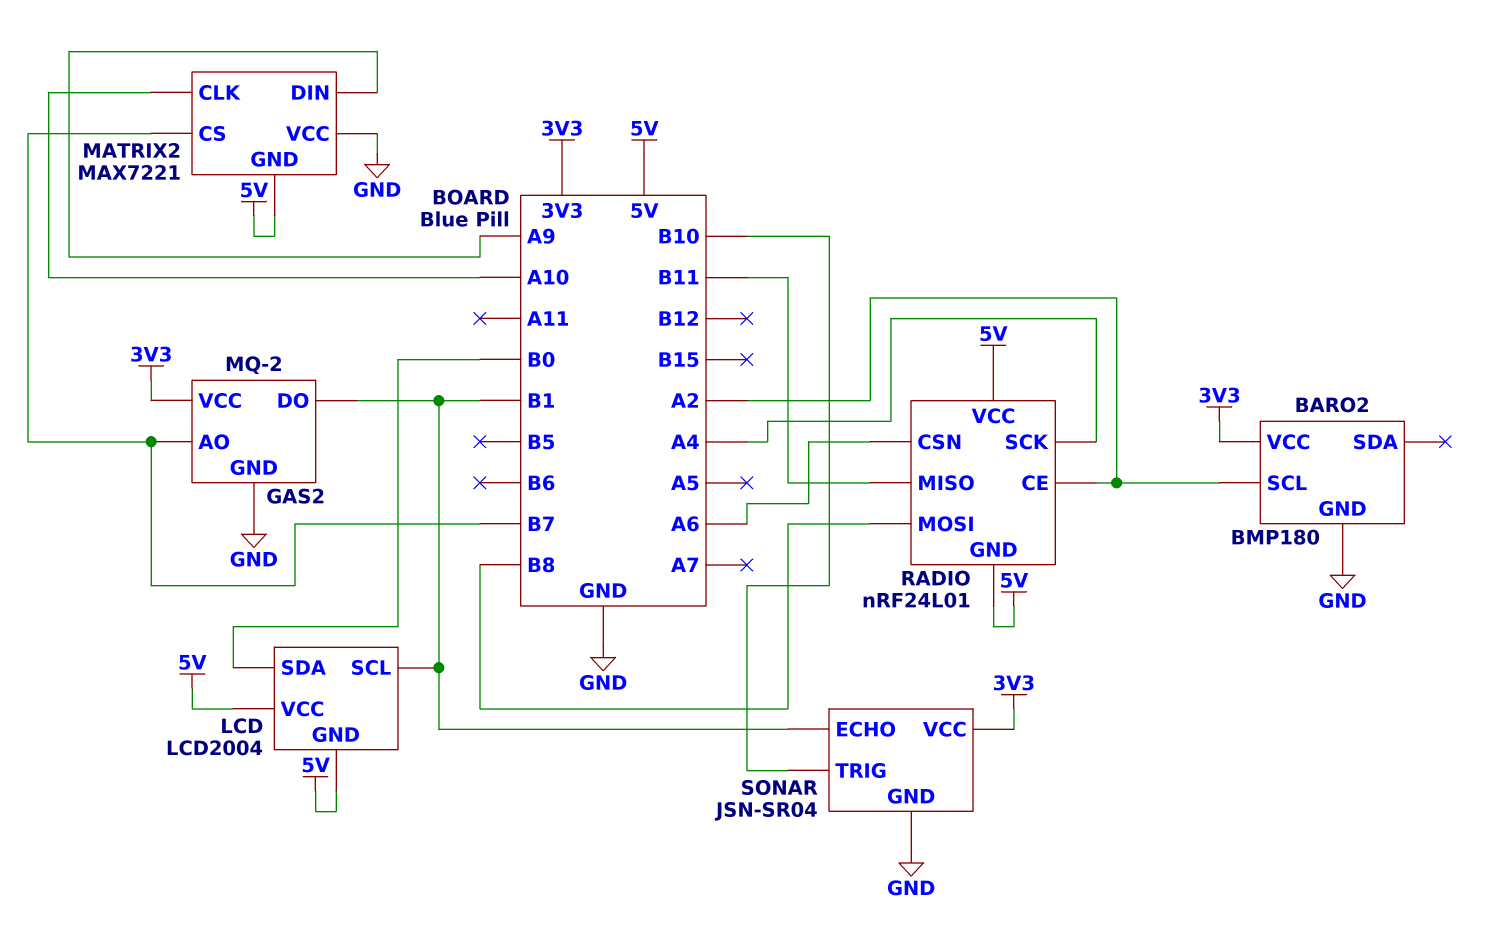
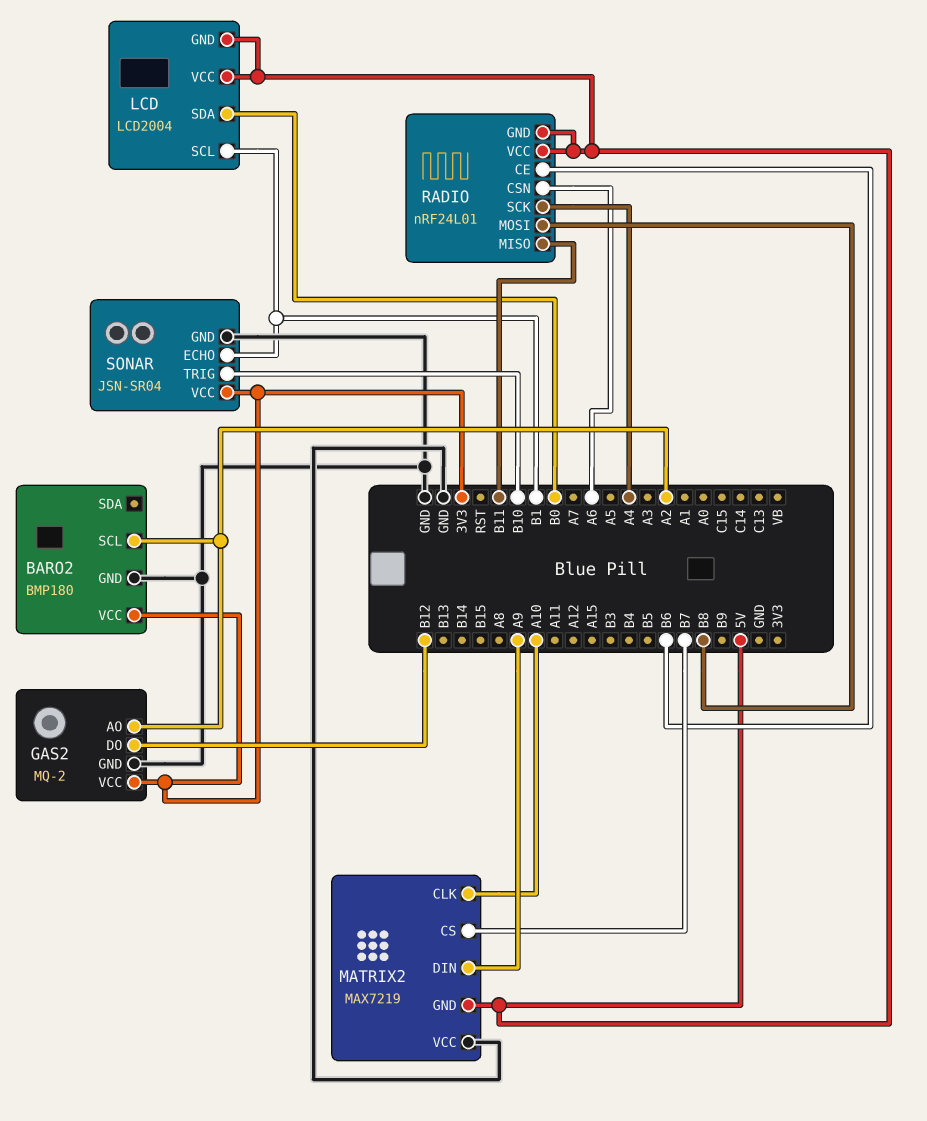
GAS2 pin AO: B7 -> A2
GAS2 pin DO: B1 -> B12
MATRIX2: MAX7221 -> MAX7219
RADIO pin CE: A2 -> B6

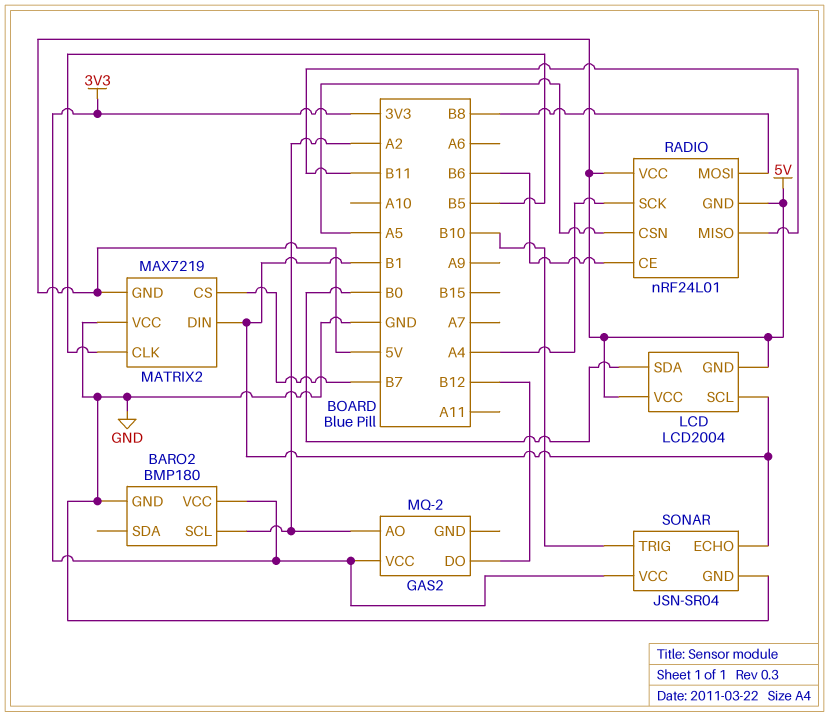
GAS2 pin GND: GND -> none
MATRIX2 pin CLK: A10 -> B5
MATRIX2 pin DIN: A9 -> B1
RADIO pin CSN: A6 -> A5

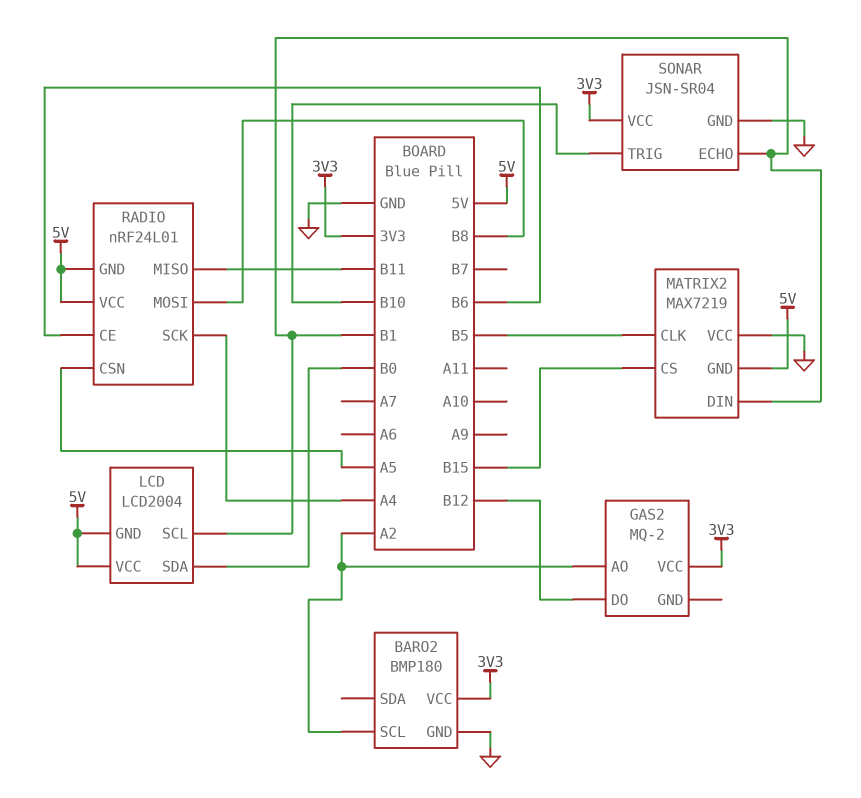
MATRIX2 pin CS: B7 -> B15

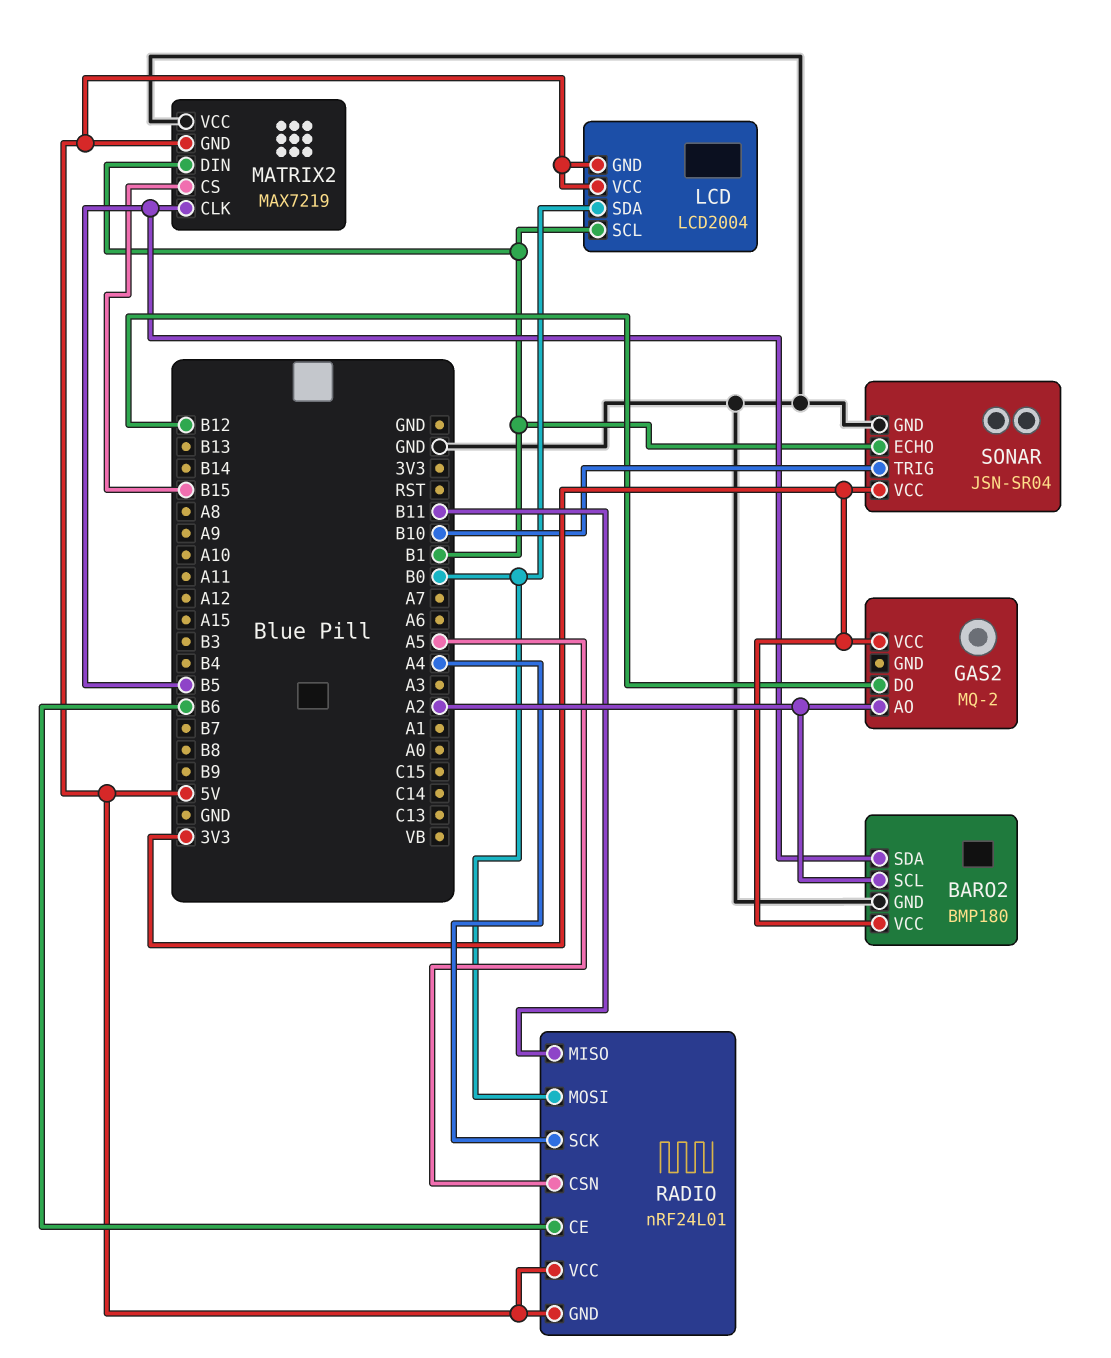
BARO2 pin SDA: none -> B5
RADIO pin MOSI: B8 -> B0

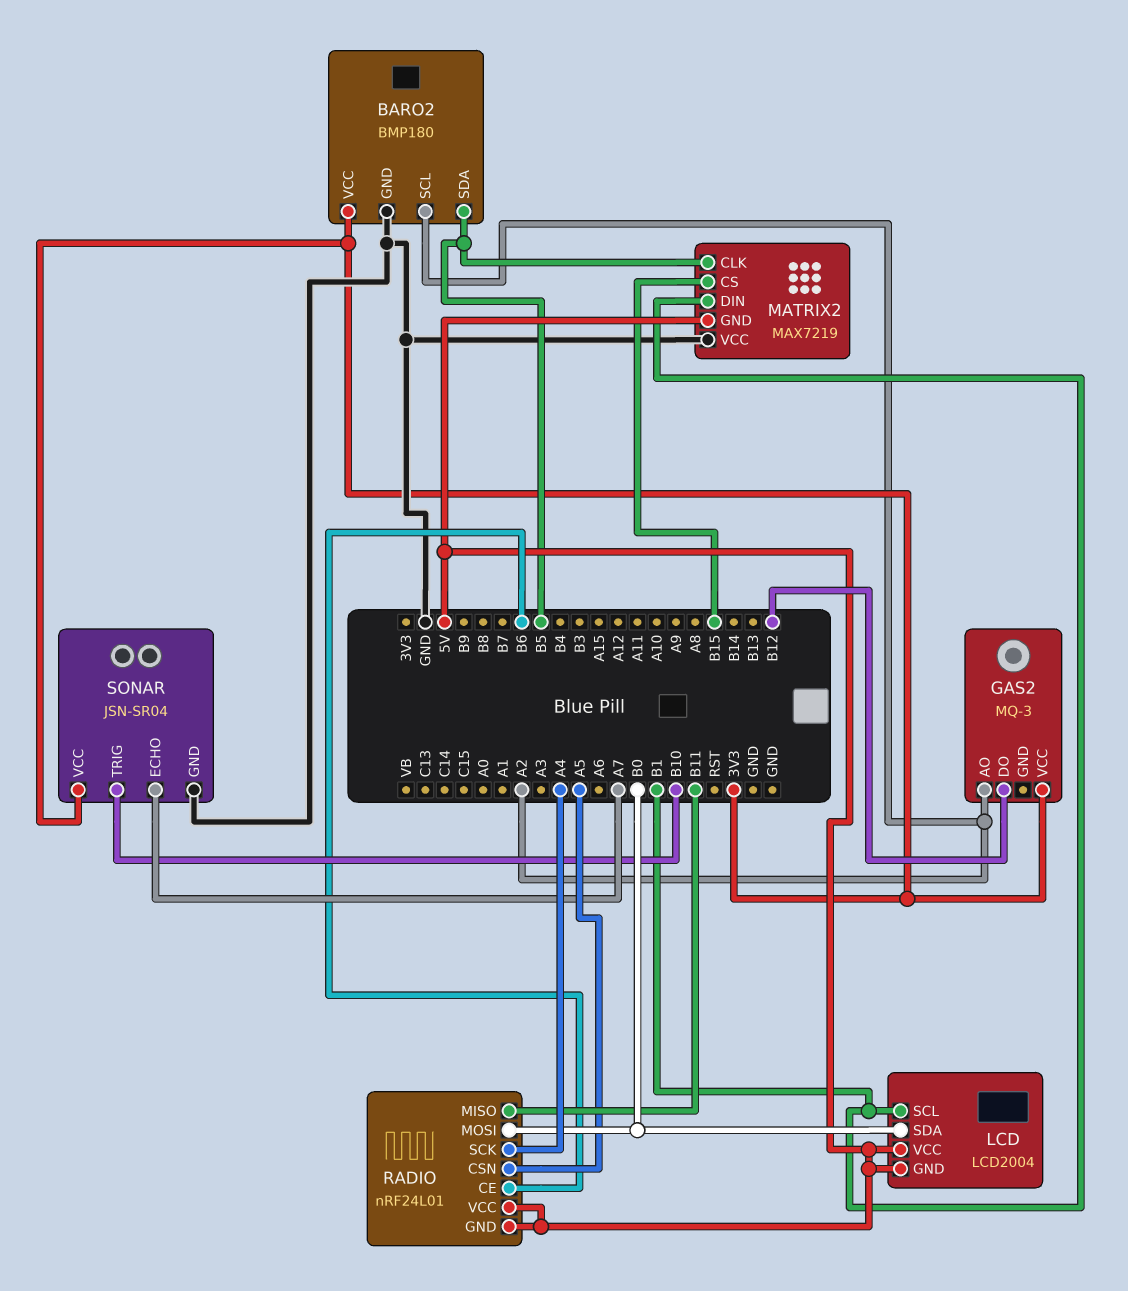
GAS2: MQ-2 -> MQ-3
SONAR pin ECHO: B1 -> A7

